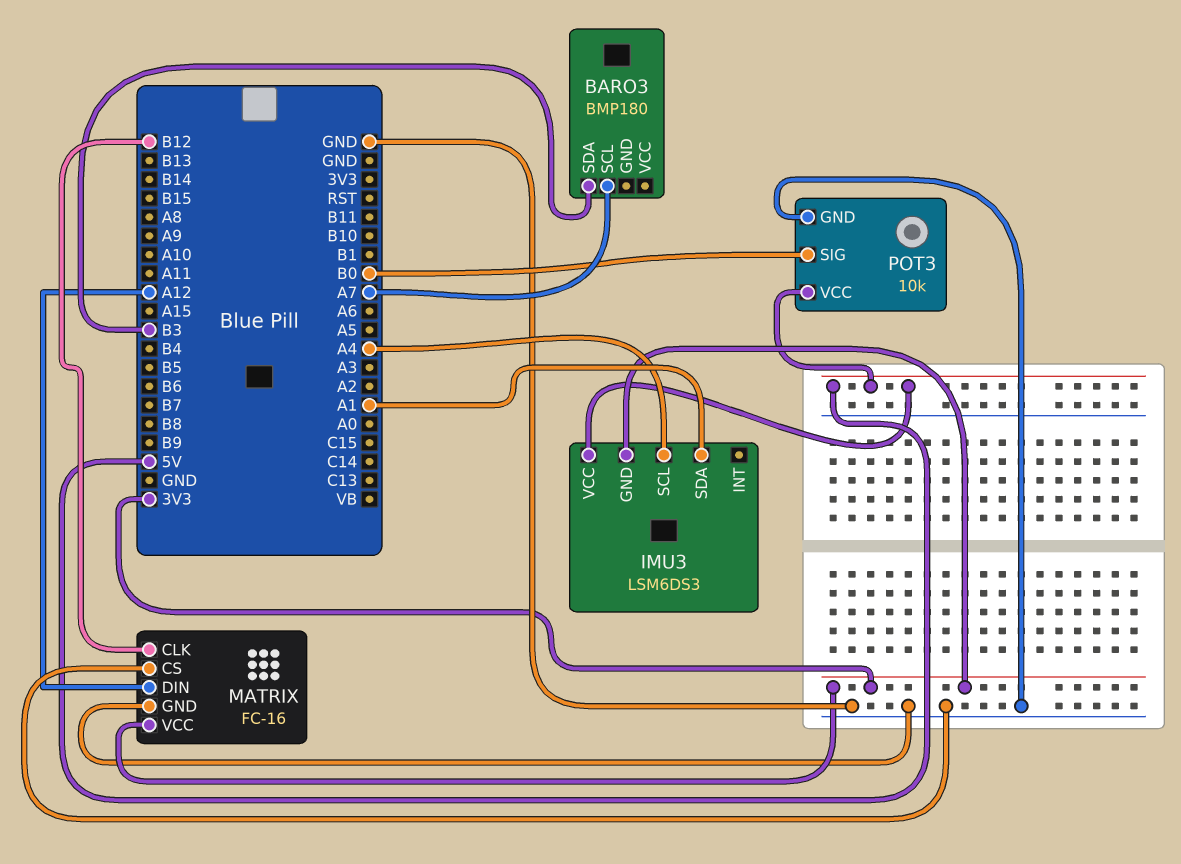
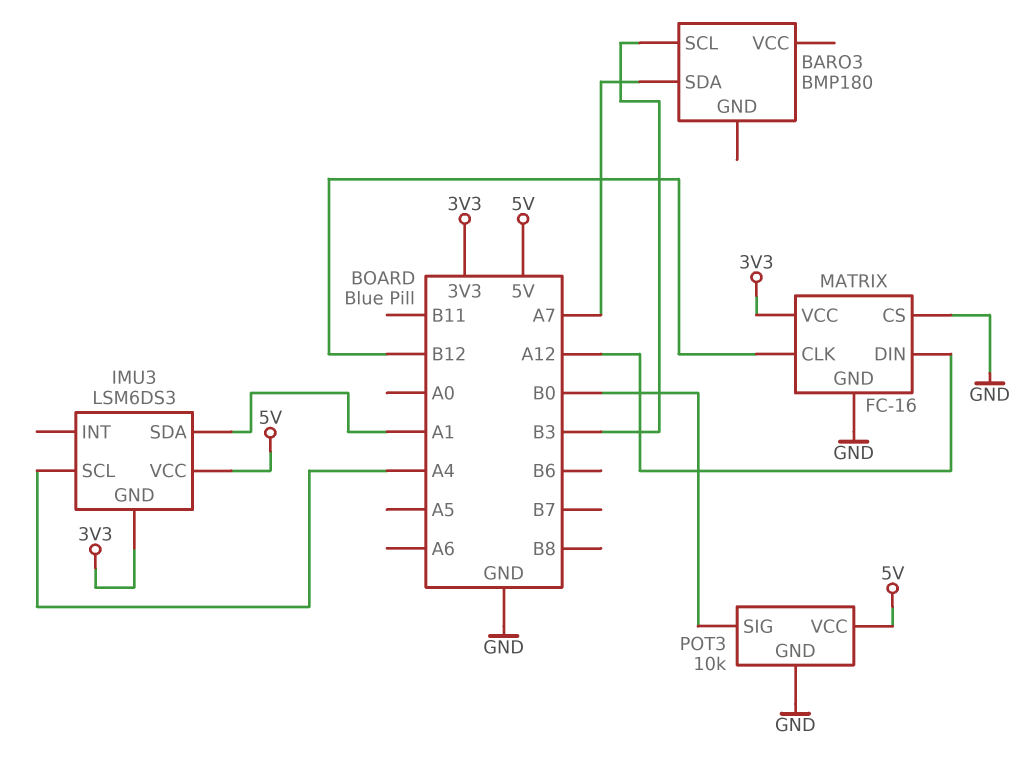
BARO3 pin SCL: A7 -> B3
BARO3 pin SDA: B3 -> A7

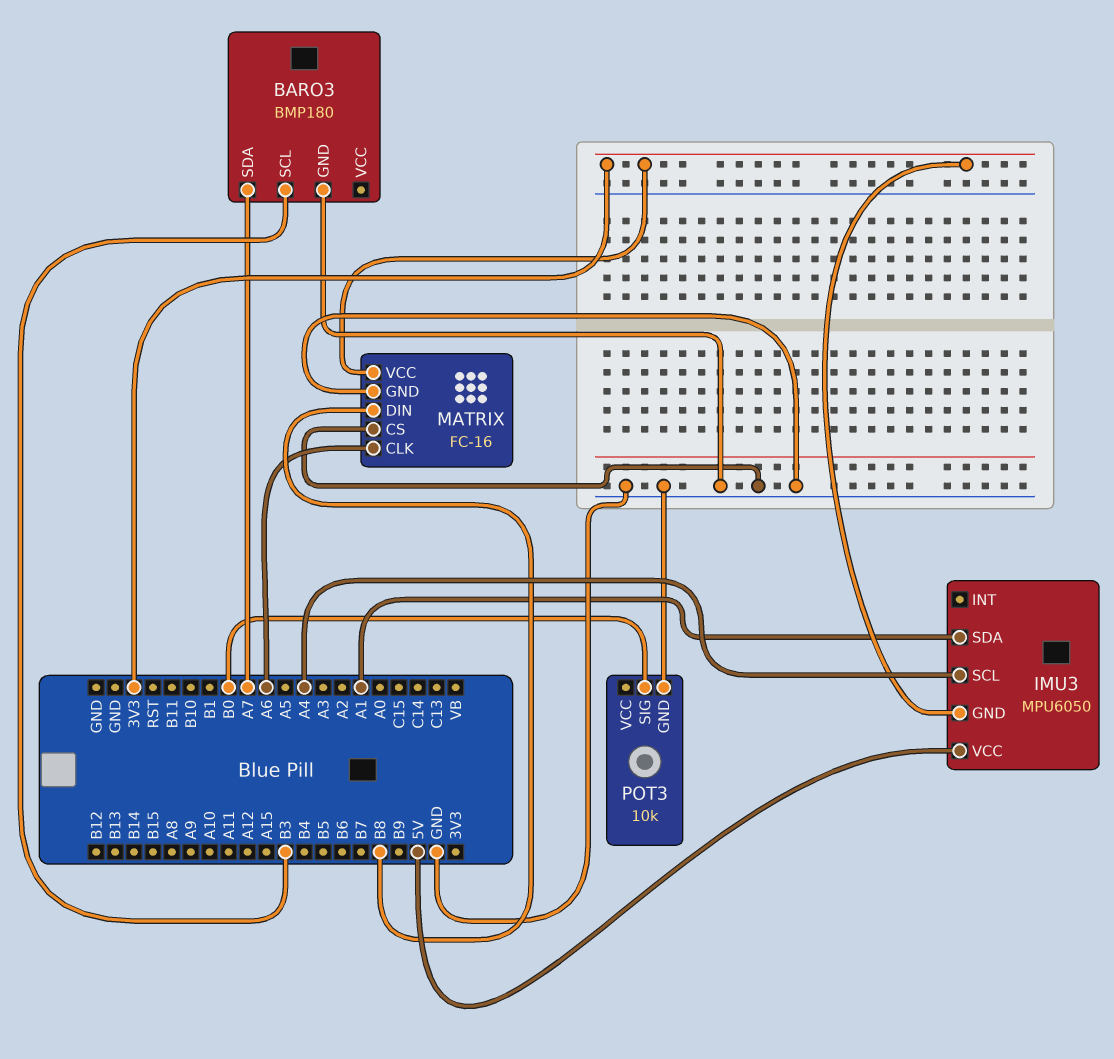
BARO3 pin GND: none -> GND
IMU3: LSM6DS3 -> MPU6050
MATRIX pin CLK: B12 -> A6
MATRIX pin DIN: A12 -> B8
POT3 pin VCC: 5V -> none

